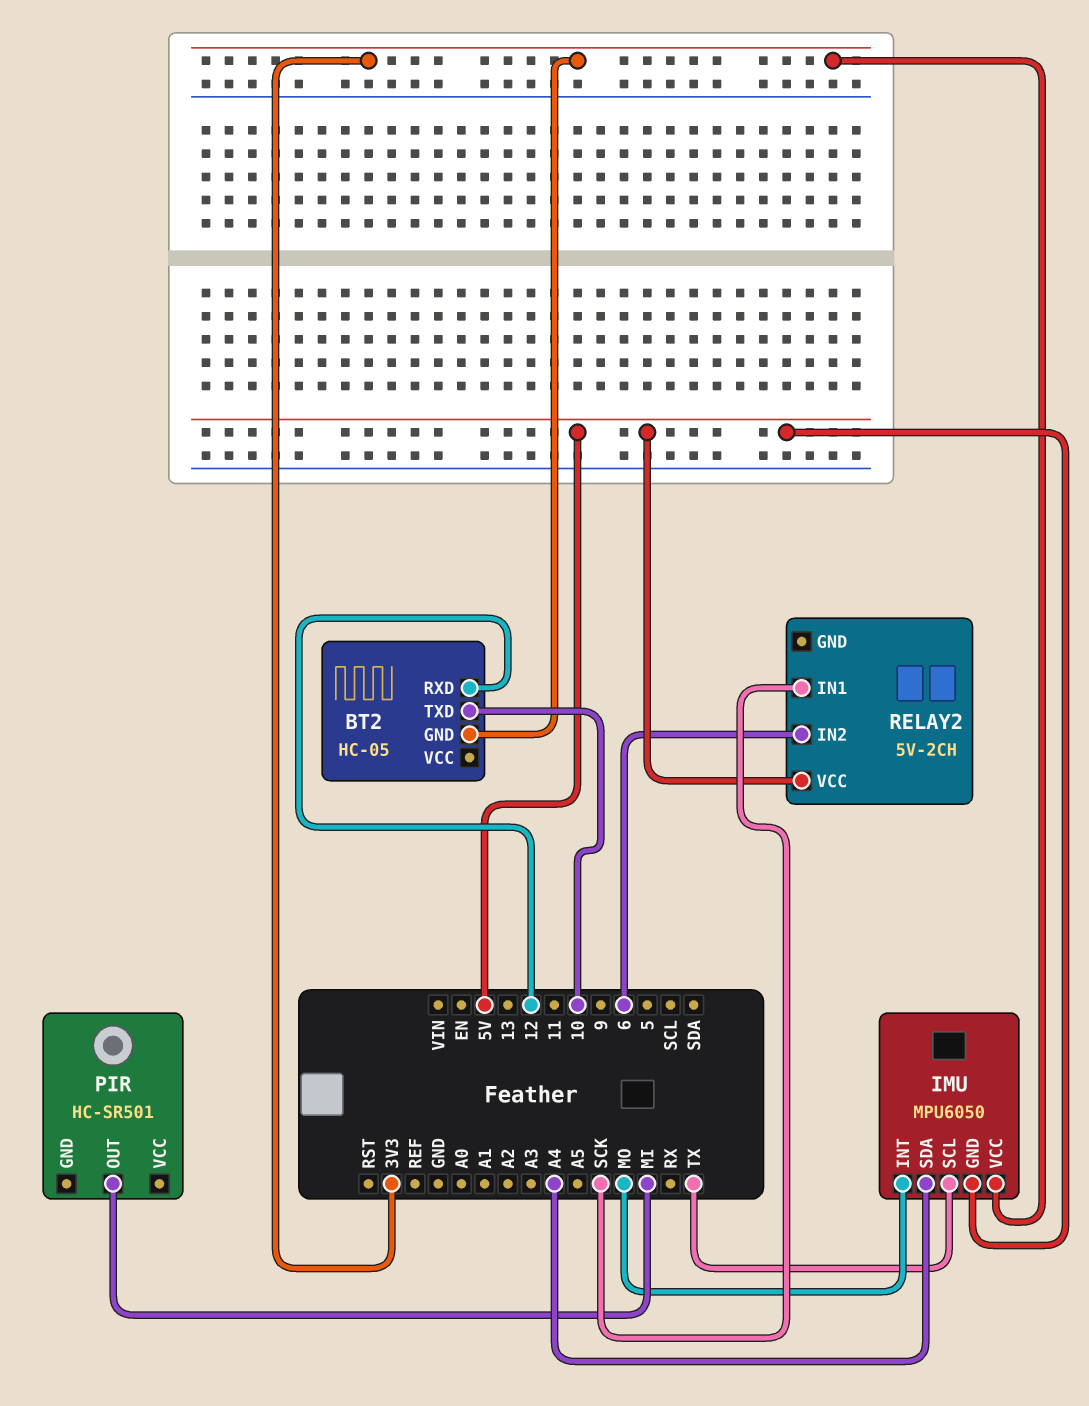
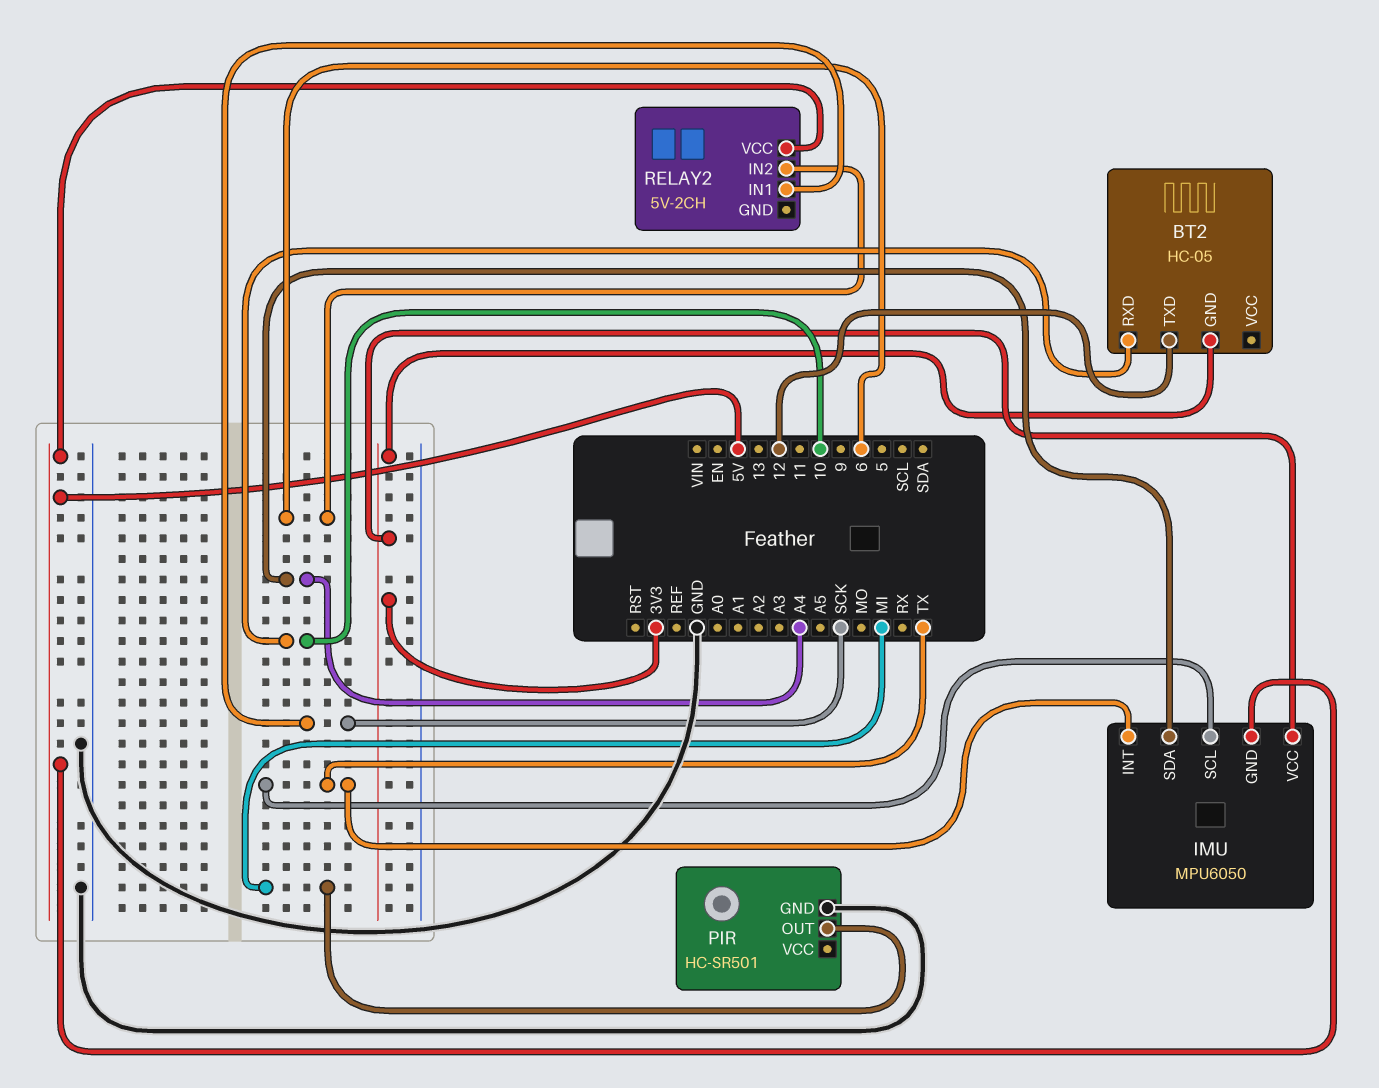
BT2 pin RXD: 12 -> 10
BT2 pin TXD: 10 -> 12
IMU pin INT: MO -> TX
PIR pin GND: none -> GND

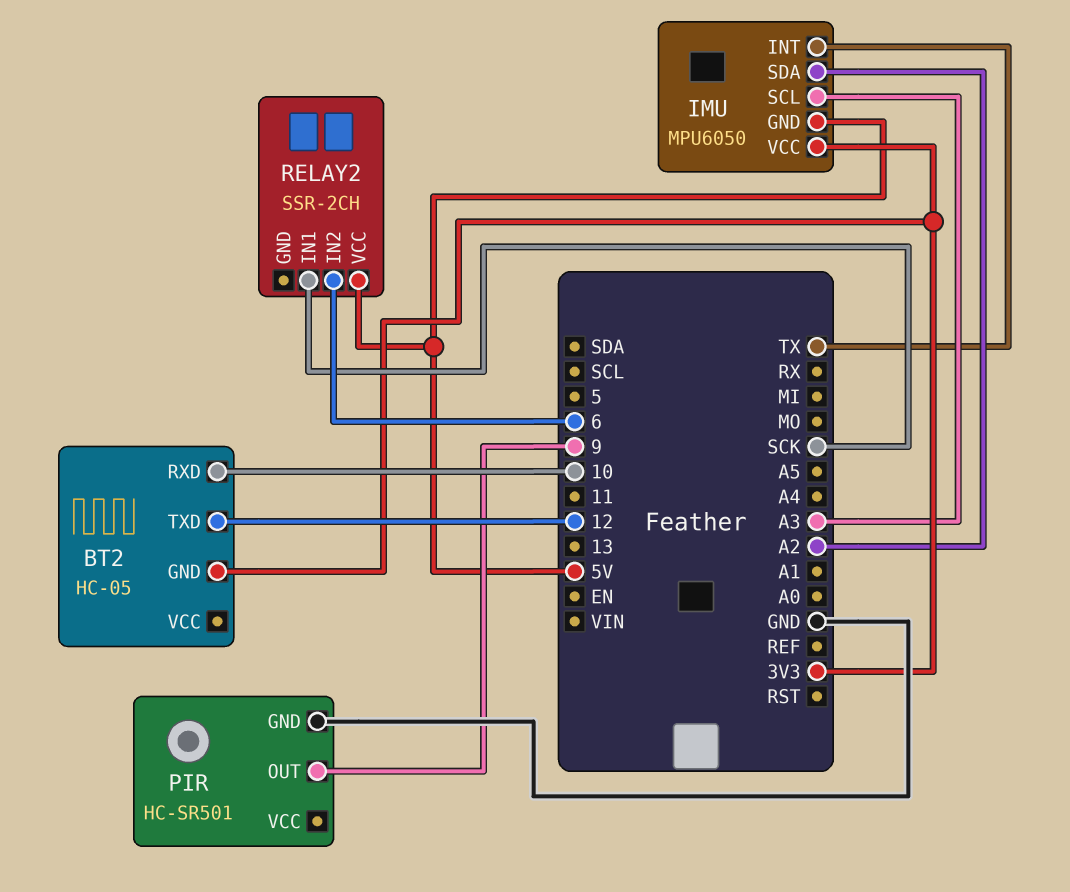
IMU pin SCL: TX -> A3
IMU pin SDA: A4 -> A2
PIR pin OUT: MI -> 9
RELAY2: 5V-2CH -> SSR-2CH

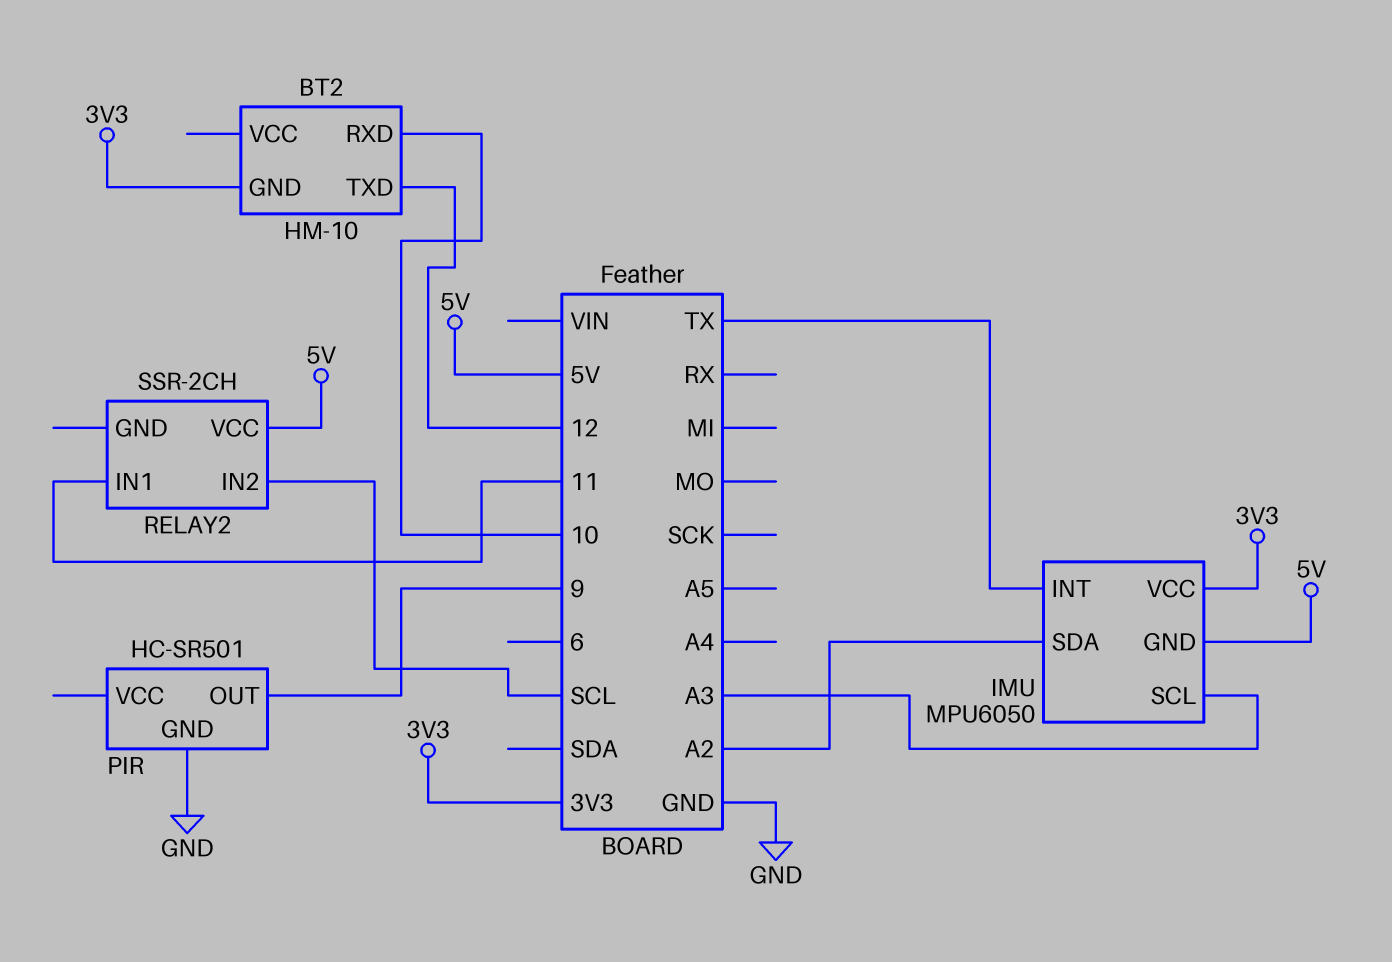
BT2: HC-05 -> HM-10
RELAY2 pin IN1: SCK -> 11
RELAY2 pin IN2: 6 -> SCL

